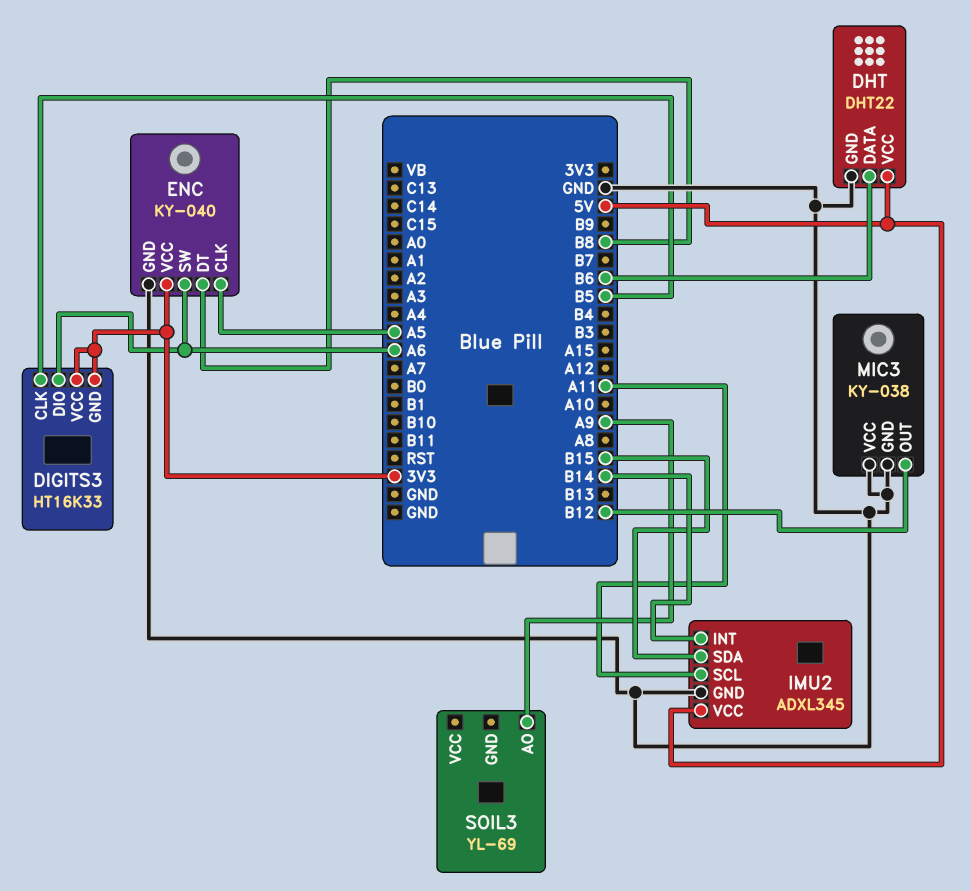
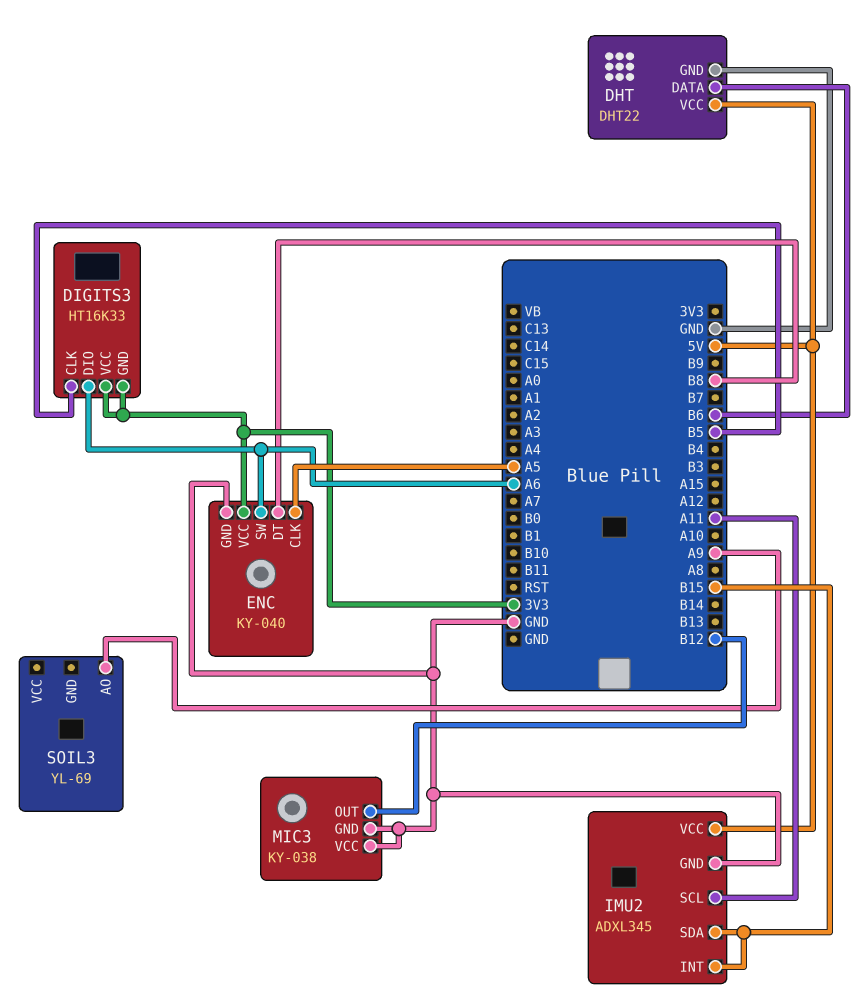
IMU2 pin INT: B14 -> B15

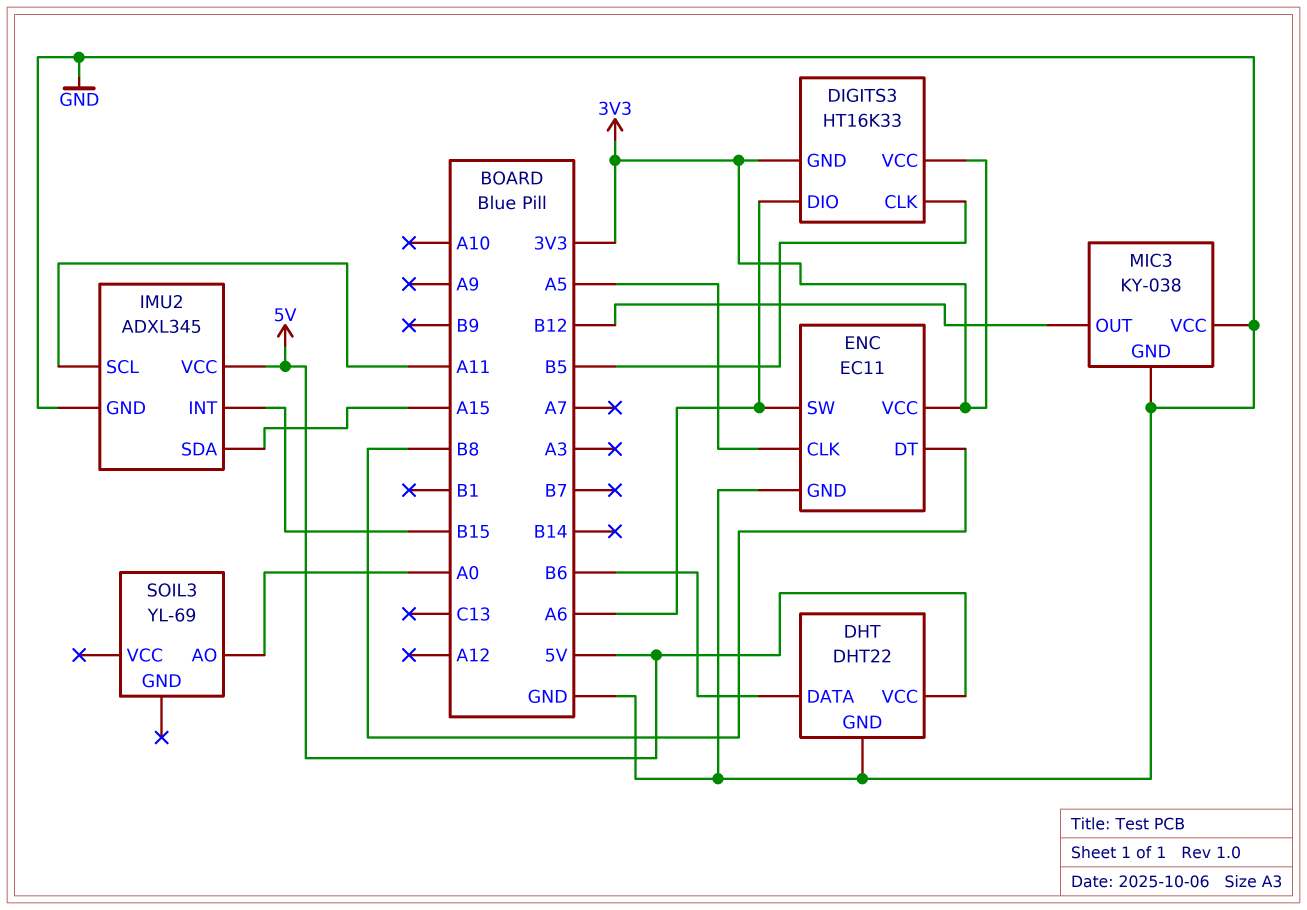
ENC: KY-040 -> EC11
IMU2 pin SDA: B15 -> A15
SOIL3 pin AO: A9 -> A0

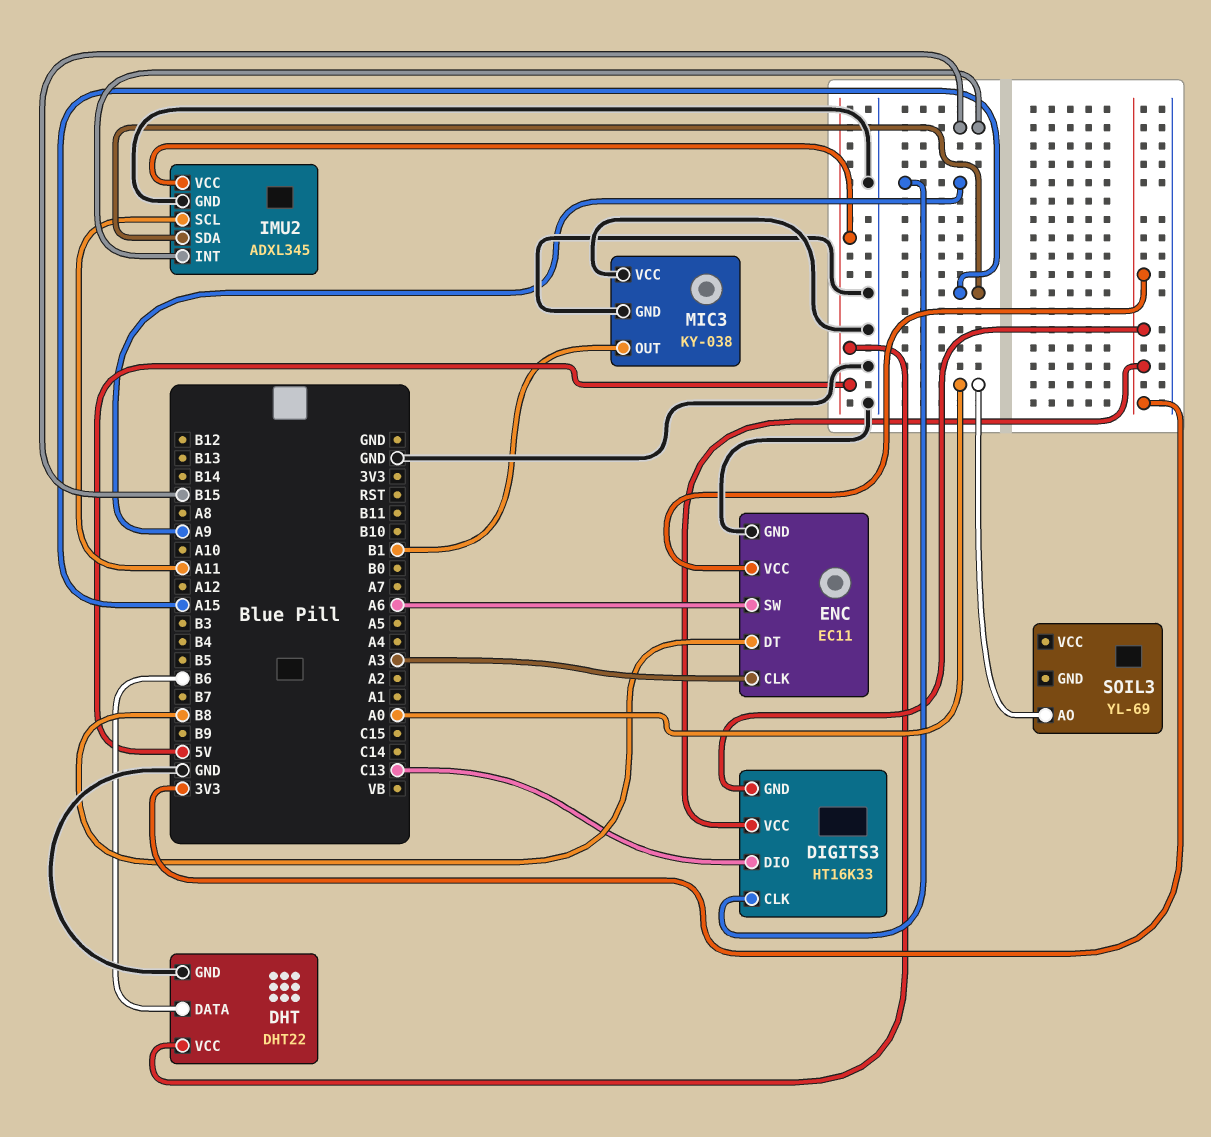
DIGITS3 pin CLK: B5 -> A9
DIGITS3 pin DIO: A6 -> C13
ENC pin CLK: A5 -> A3
MIC3 pin OUT: B12 -> B1

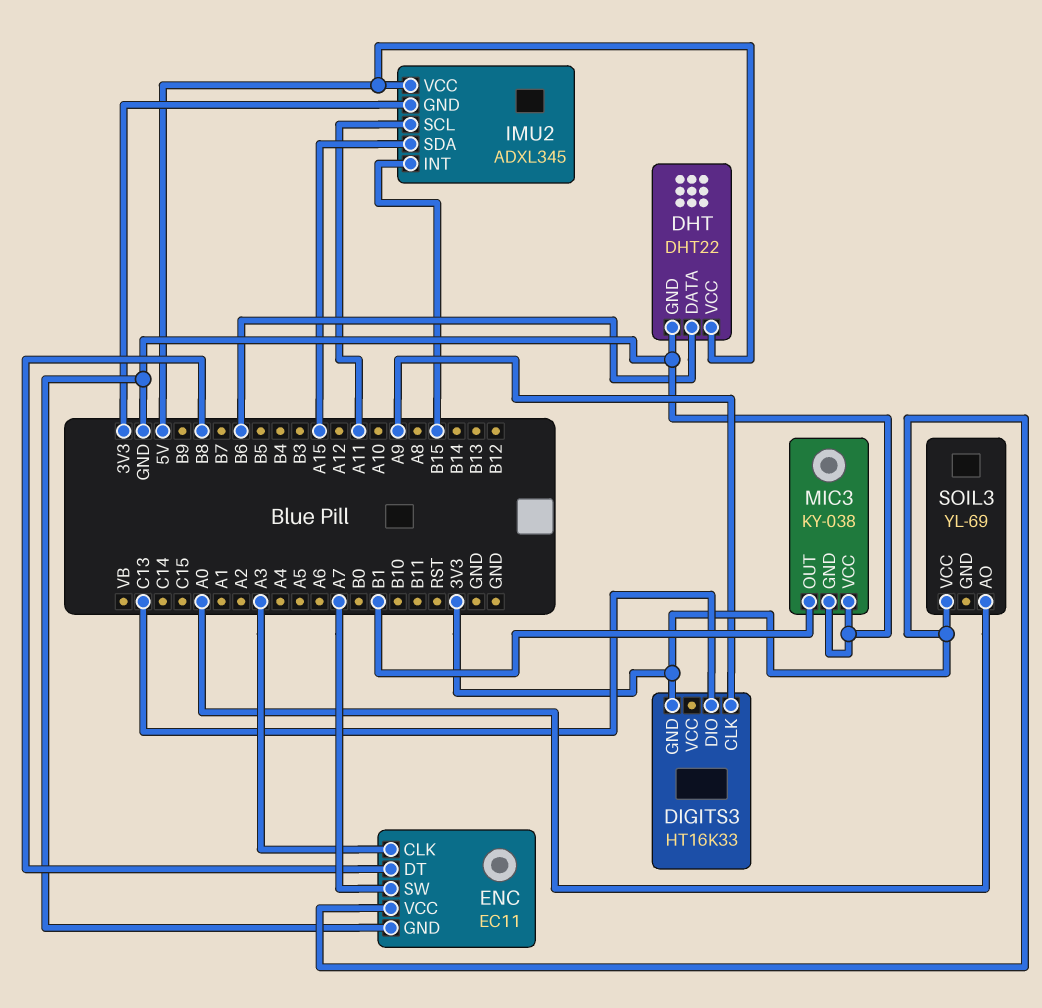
DIGITS3 pin VCC: 3V3 -> none
ENC pin SW: A6 -> A7
IMU2 pin GND: GND -> 3V3
SOIL3 pin VCC: none -> 3V3

